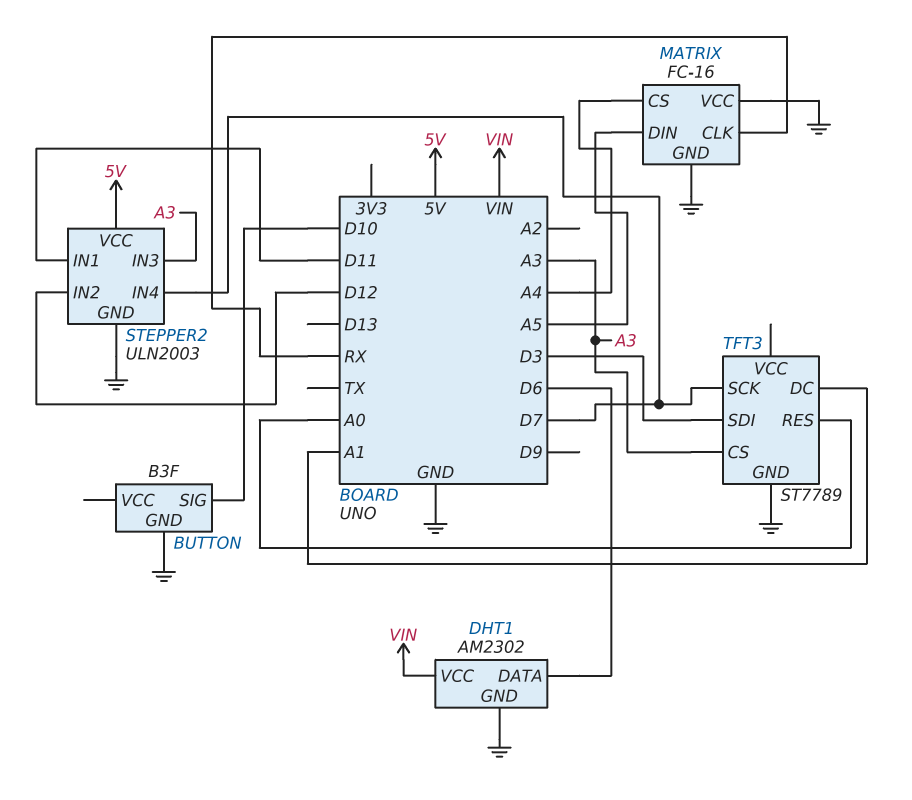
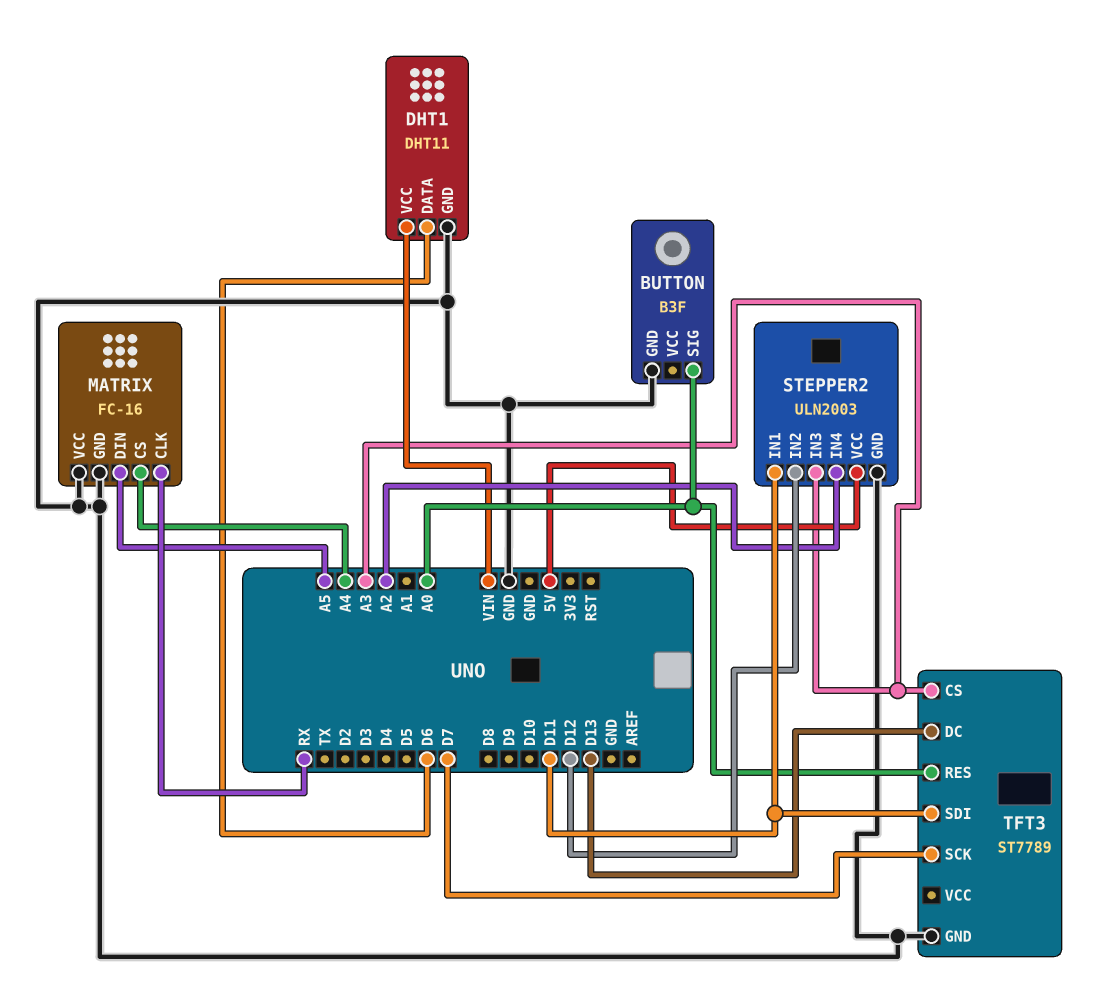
BUTTON pin SIG: D10 -> A0
DHT1: AM2302 -> DHT11
STEPPER2 pin IN4: D7 -> A2
TFT3 pin DC: A1 -> D13
TFT3 pin SDI: D3 -> D11

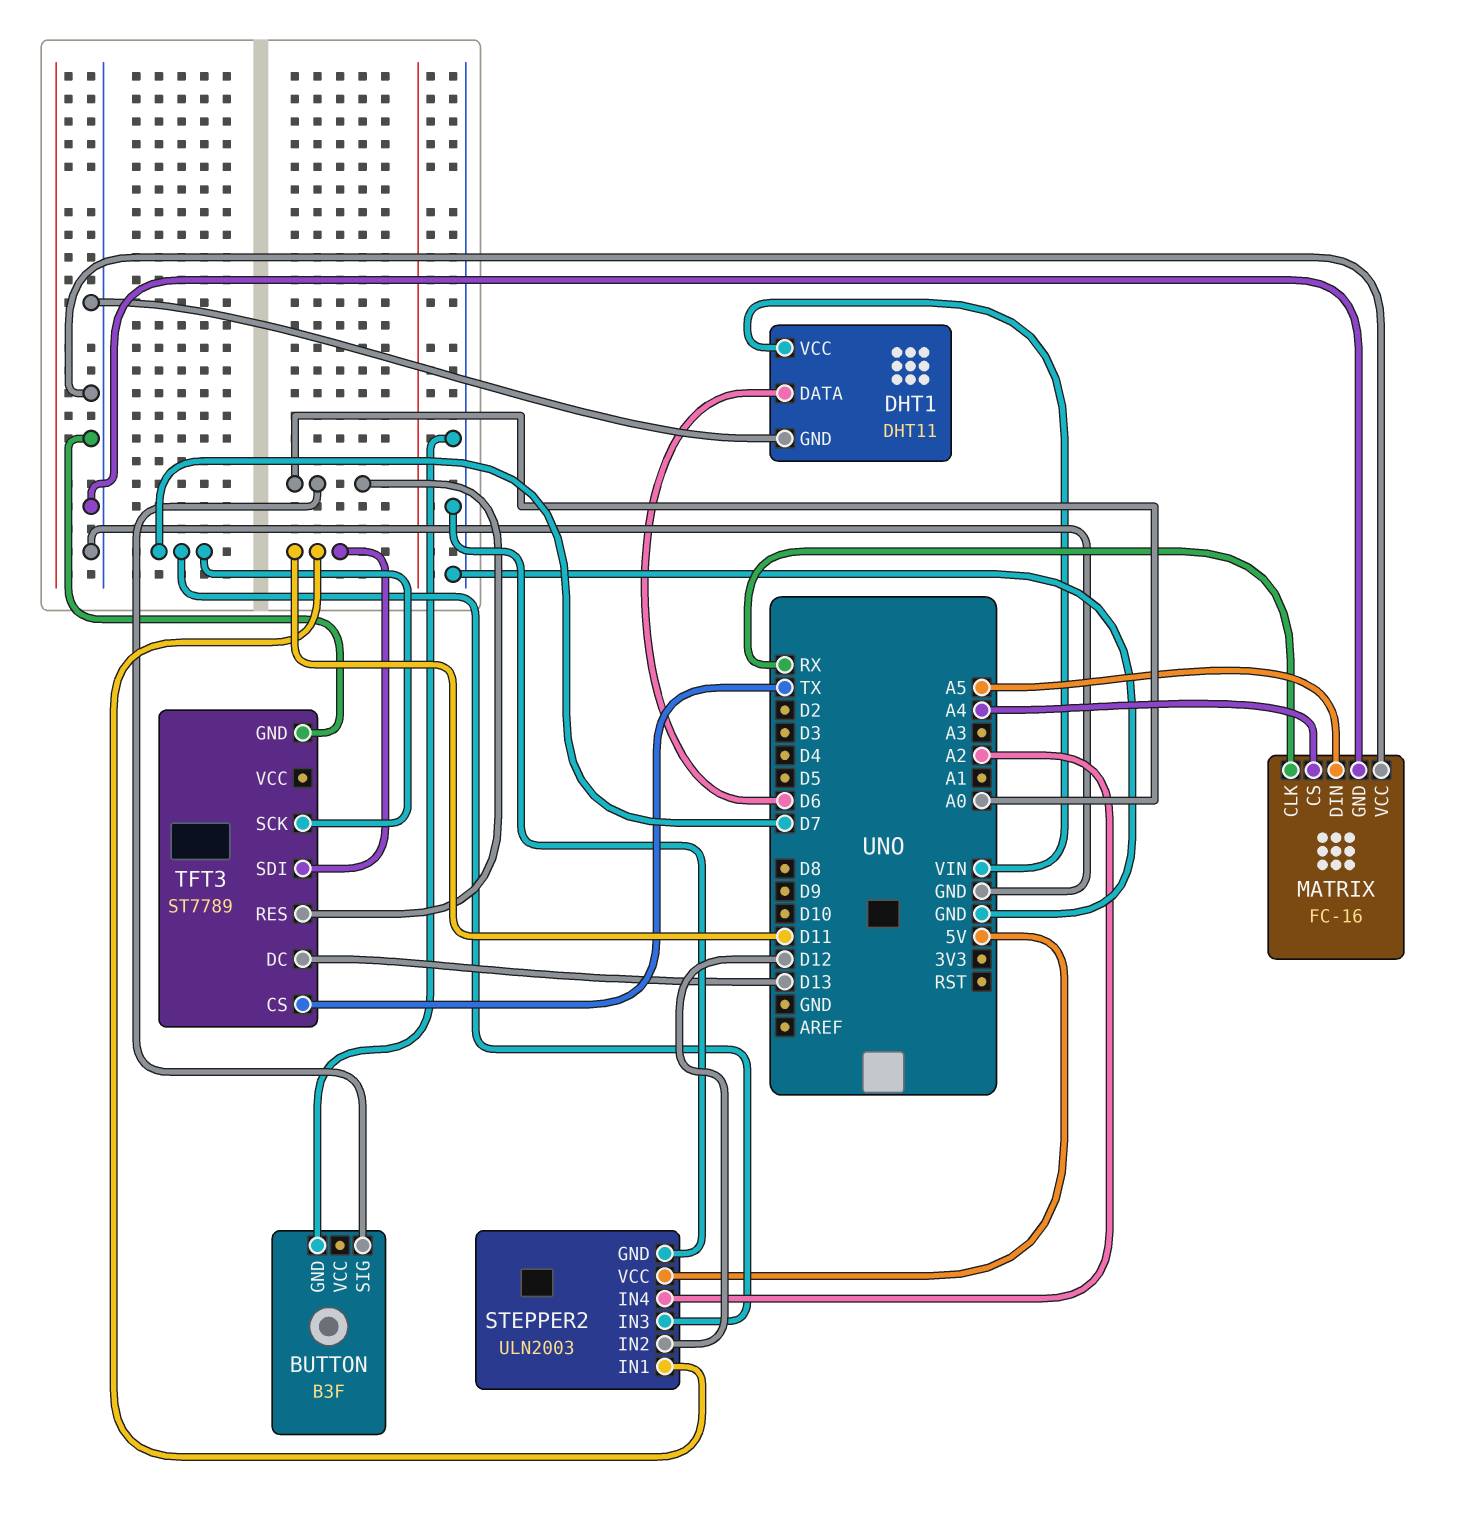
STEPPER2 pin IN3: A3 -> D7
TFT3 pin CS: A3 -> TX

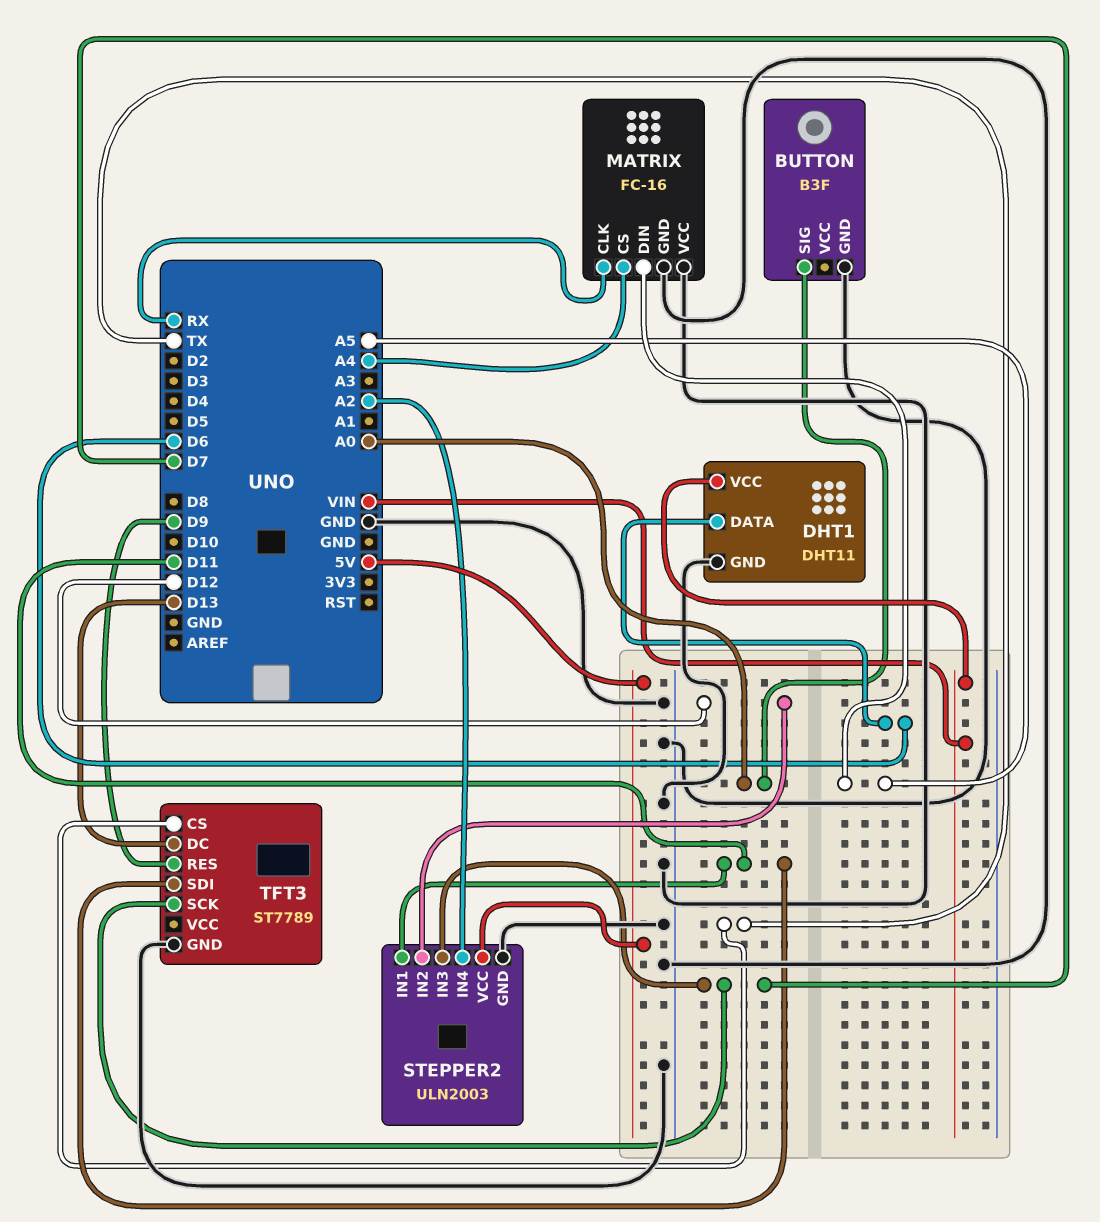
TFT3 pin RES: A0 -> D9

